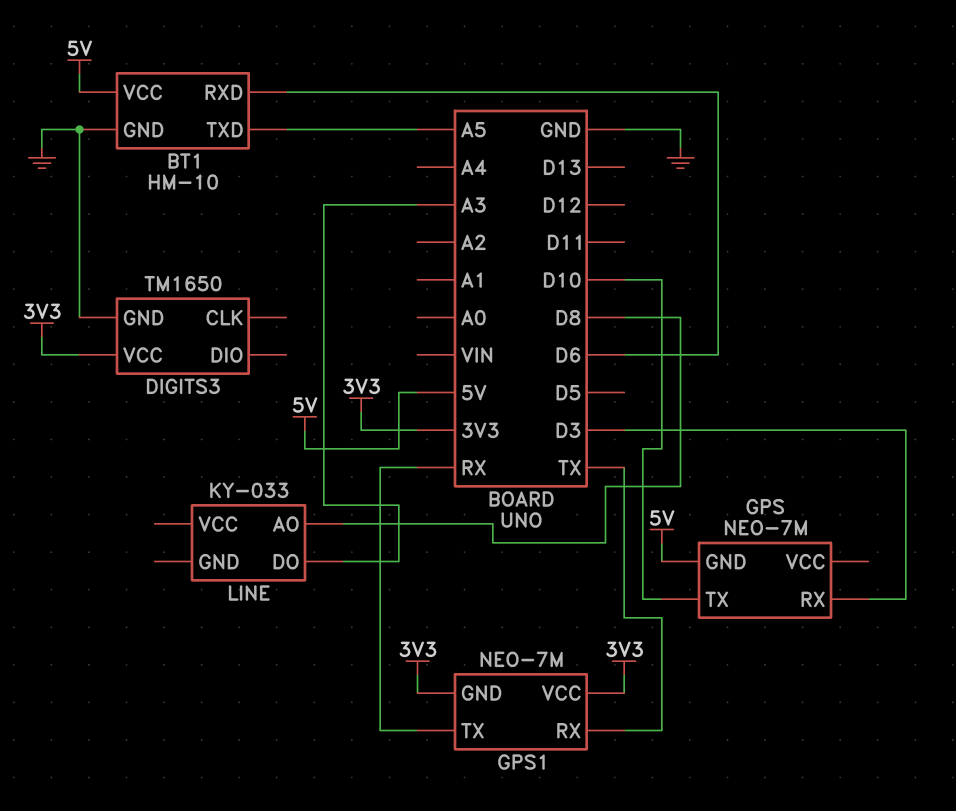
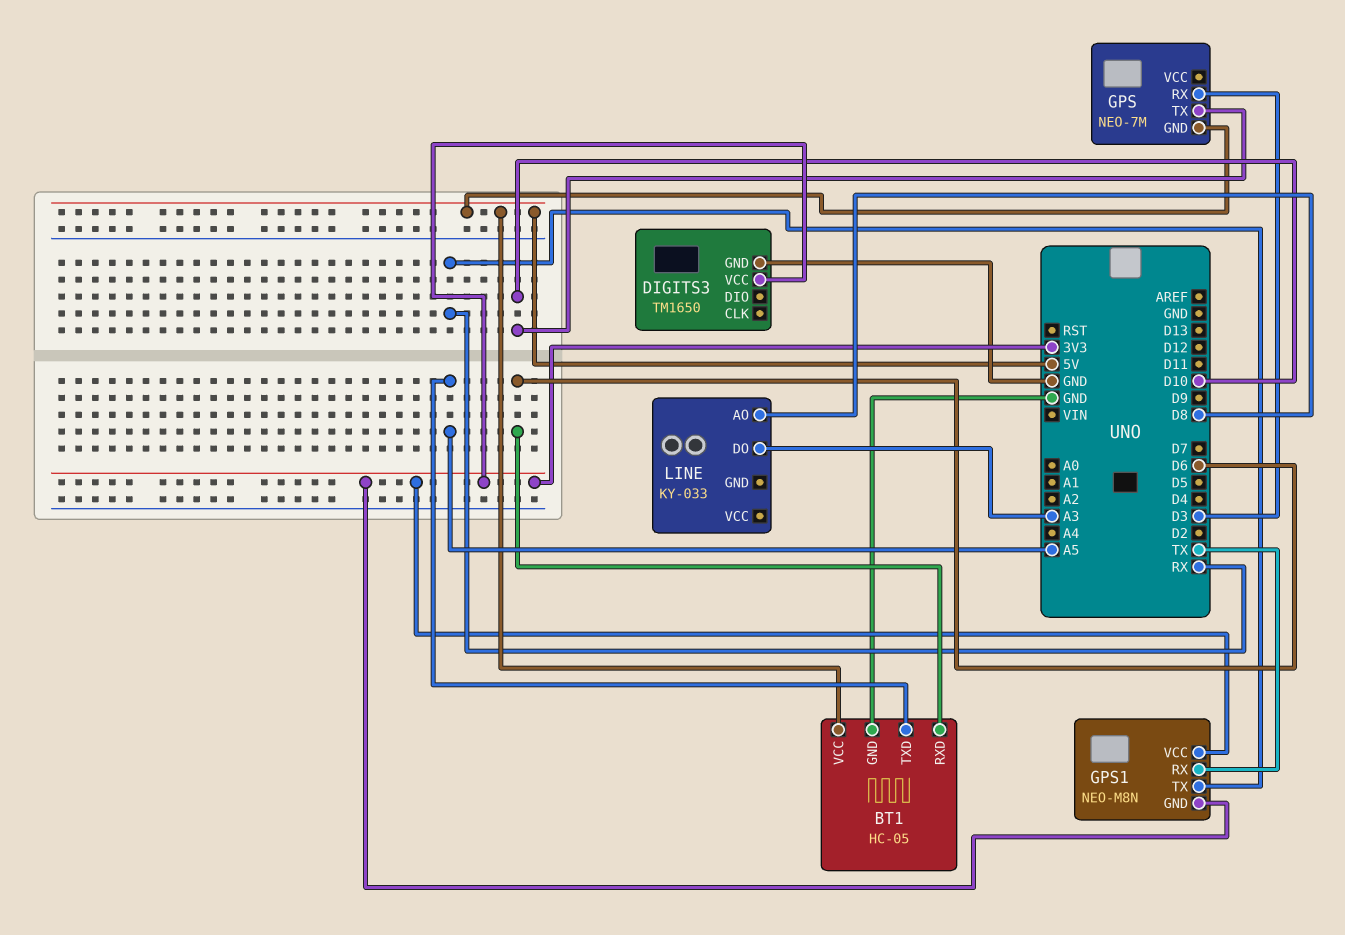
BT1: HM-10 -> HC-05
GPS1: NEO-7M -> NEO-M8N

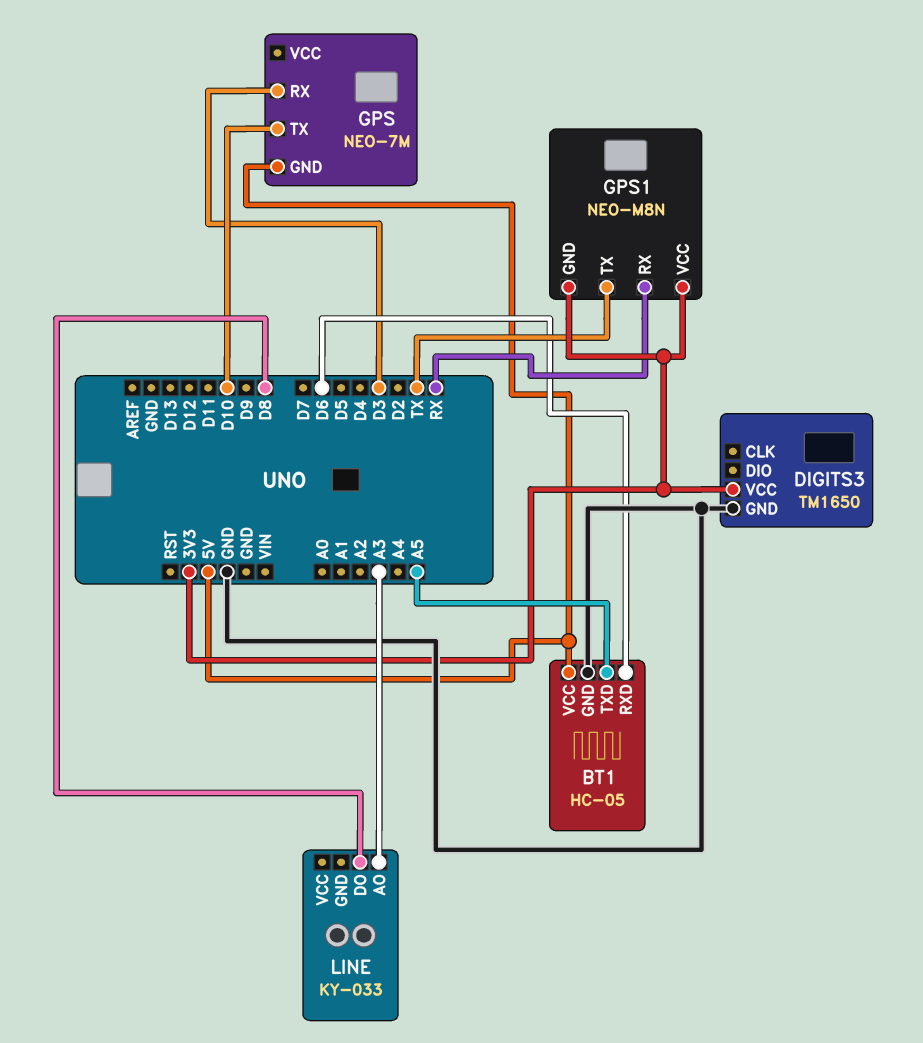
GPS1 pin RX: TX -> RX
GPS1 pin TX: RX -> TX
LINE pin AO: D8 -> A3
LINE pin DO: A3 -> D8

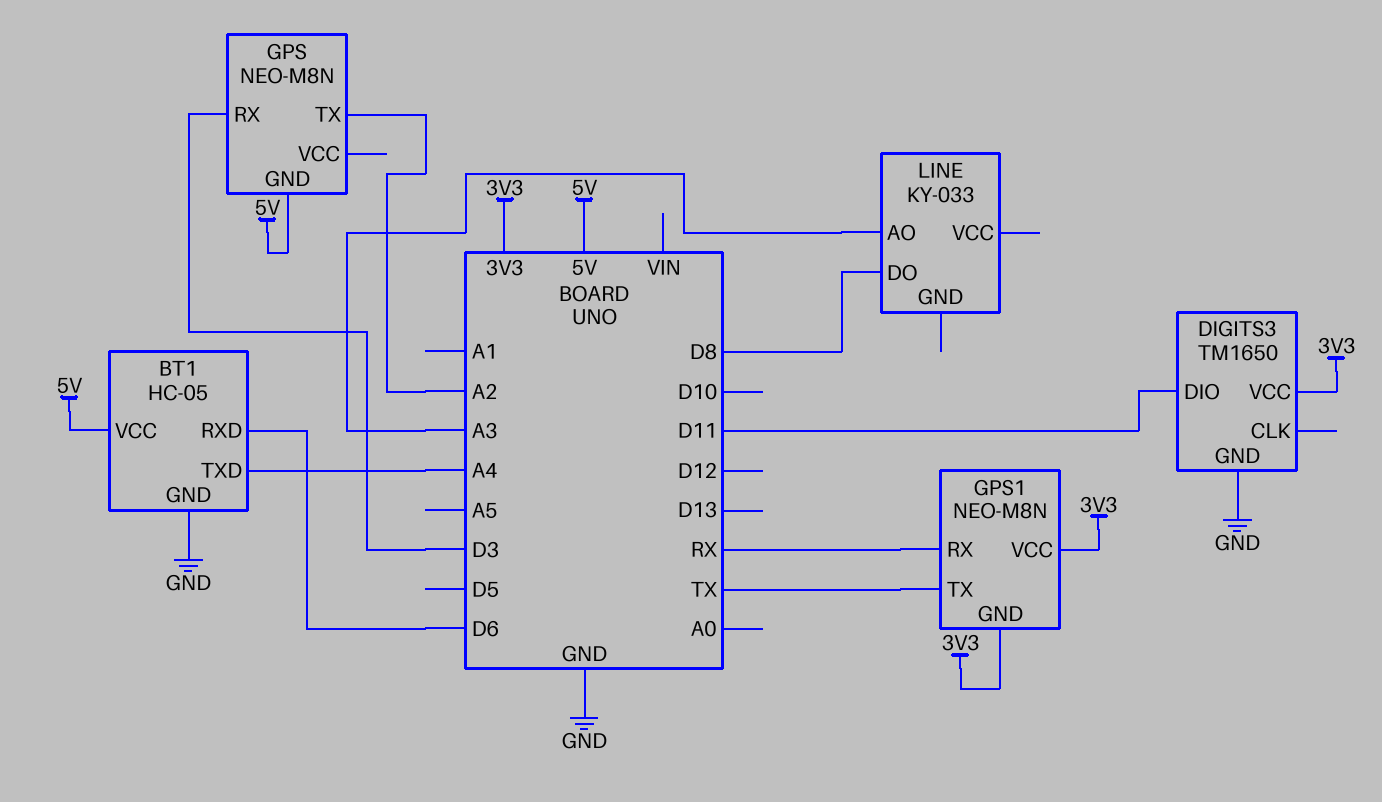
BT1 pin TXD: A5 -> A4
DIGITS3 pin DIO: none -> D11
GPS: NEO-7M -> NEO-M8N
GPS pin TX: D10 -> A2

